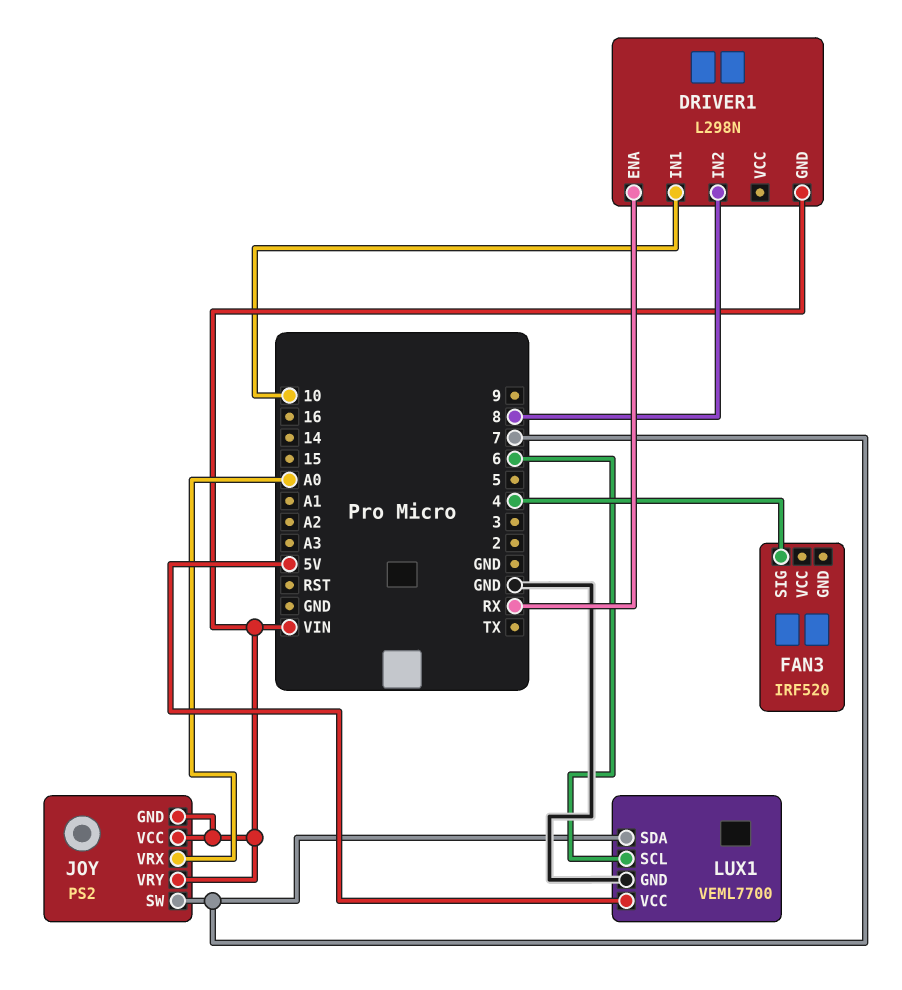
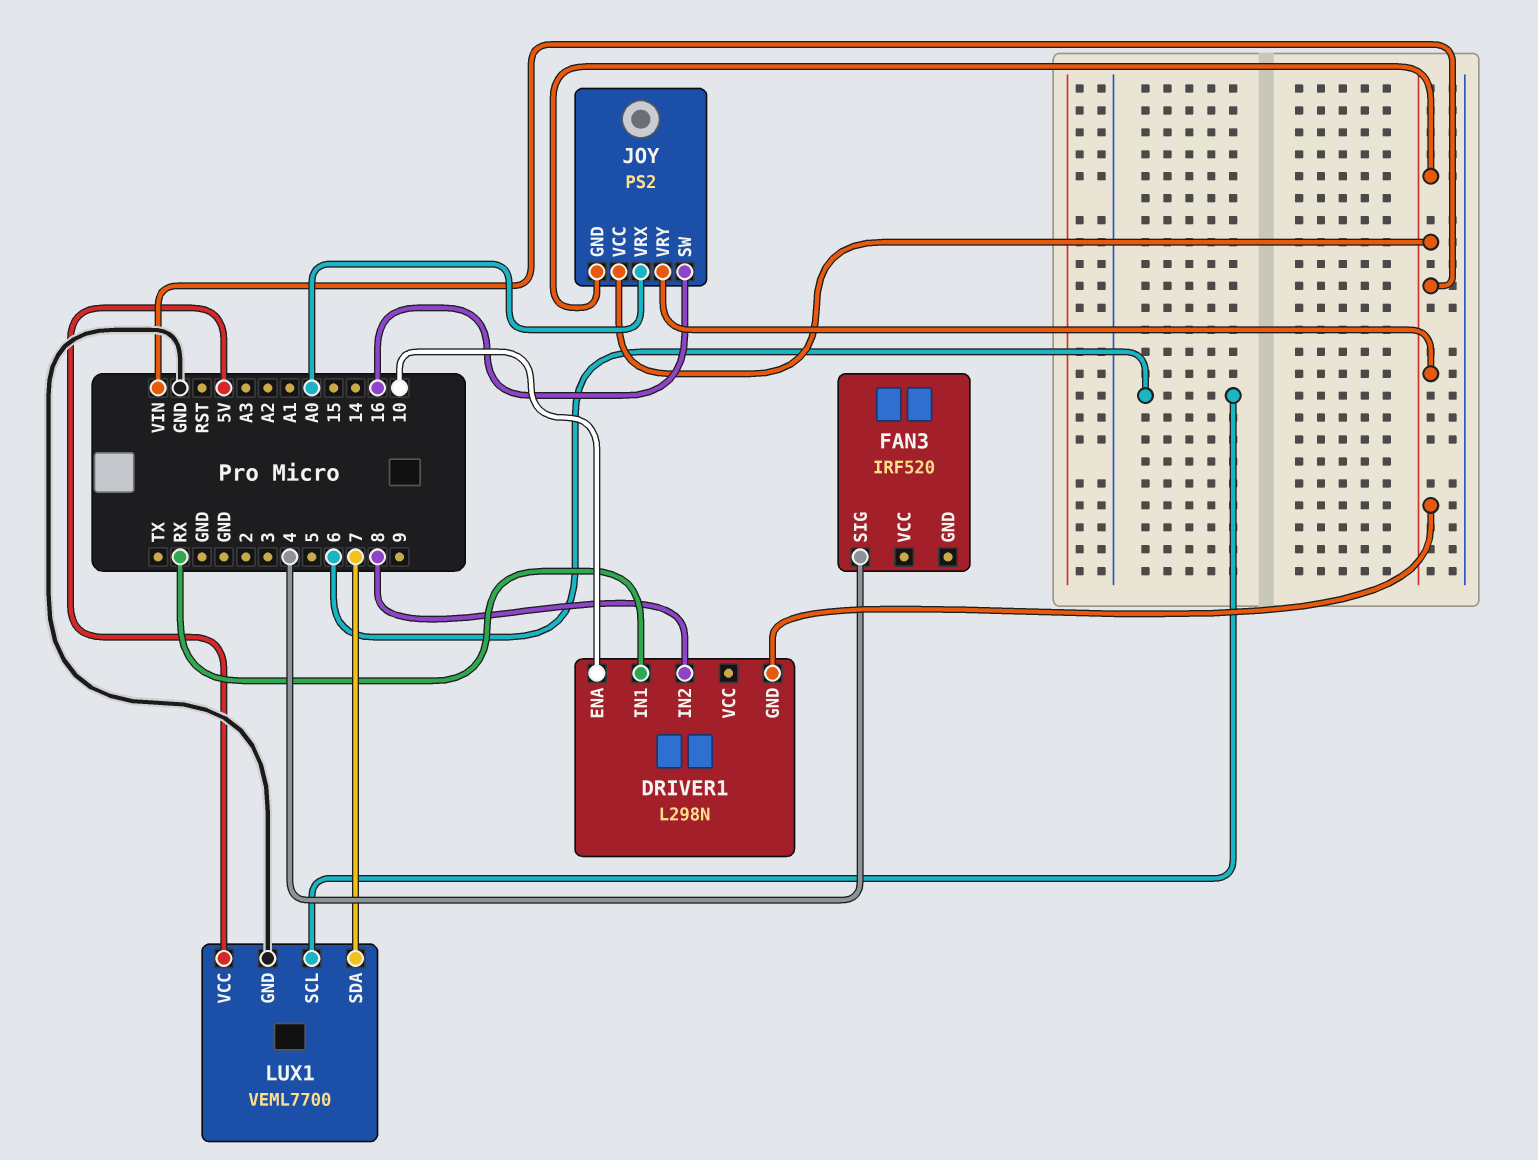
DRIVER1 pin ENA: RX -> 10
DRIVER1 pin IN1: 10 -> RX
JOY pin SW: 7 -> 16

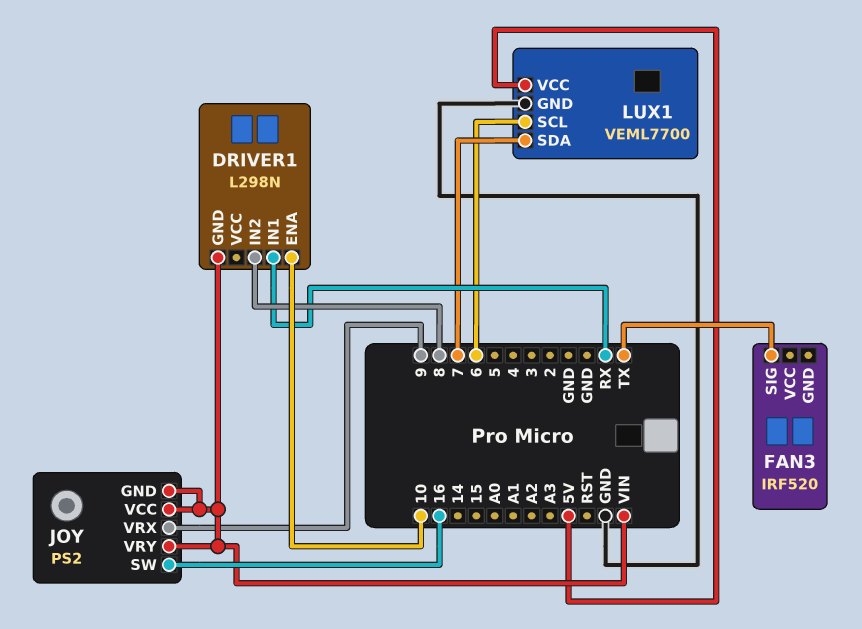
FAN3 pin SIG: 4 -> TX
JOY pin VRX: A0 -> 9

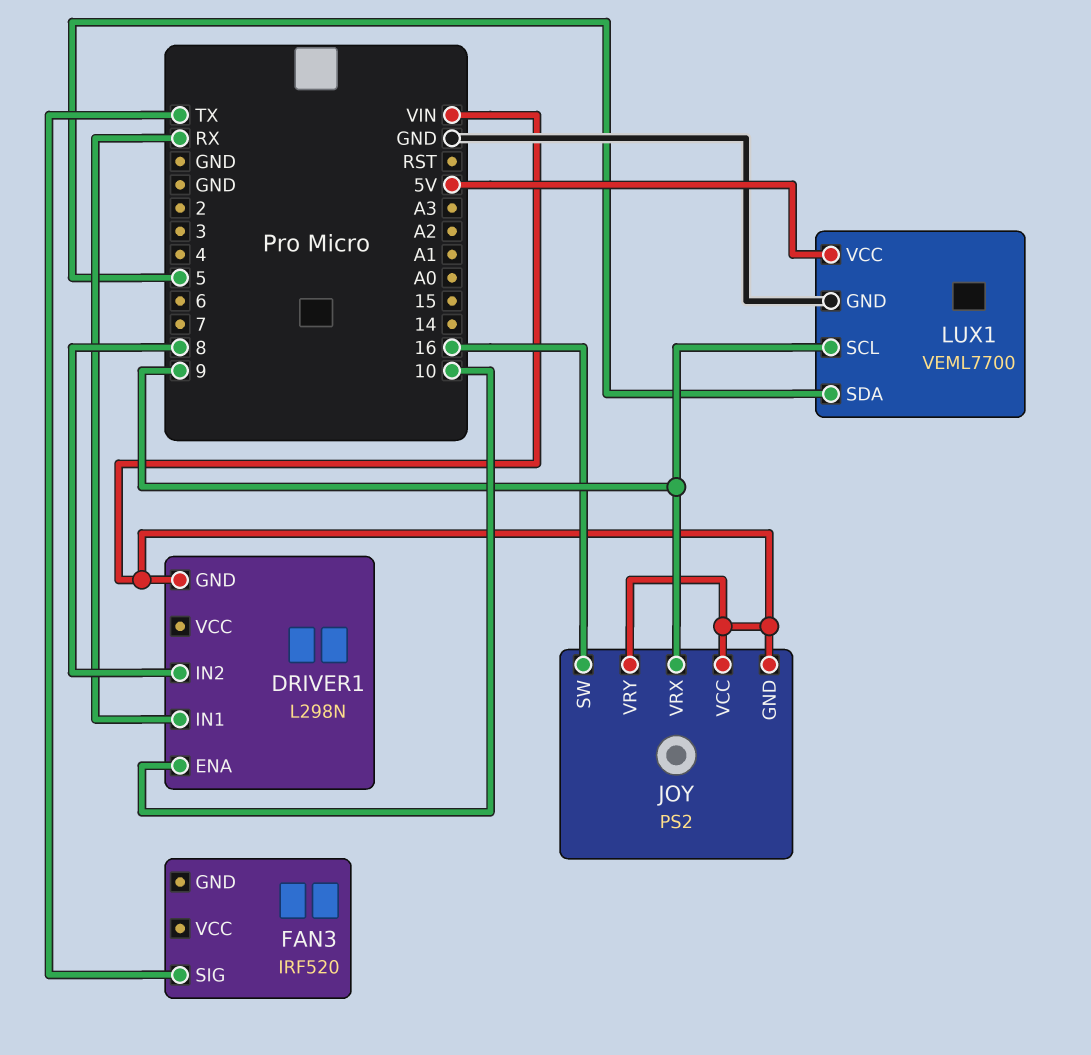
LUX1 pin SCL: 6 -> 9
LUX1 pin SDA: 7 -> 5

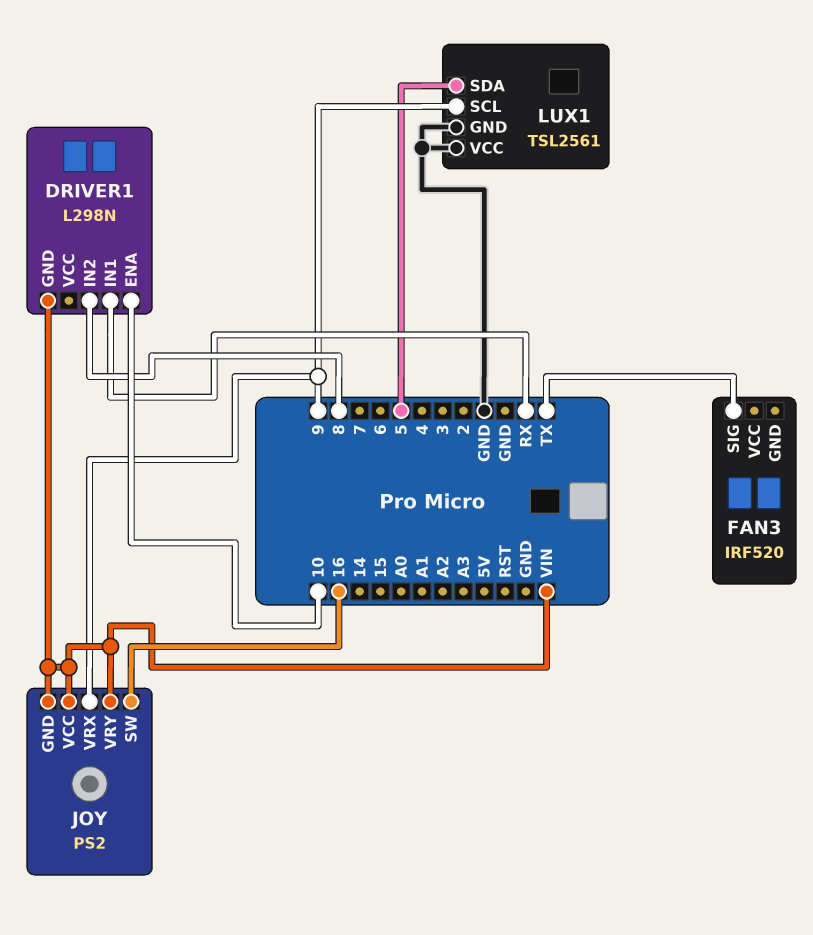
LUX1: VEML7700 -> TSL2561
LUX1 pin VCC: 5V -> GND

